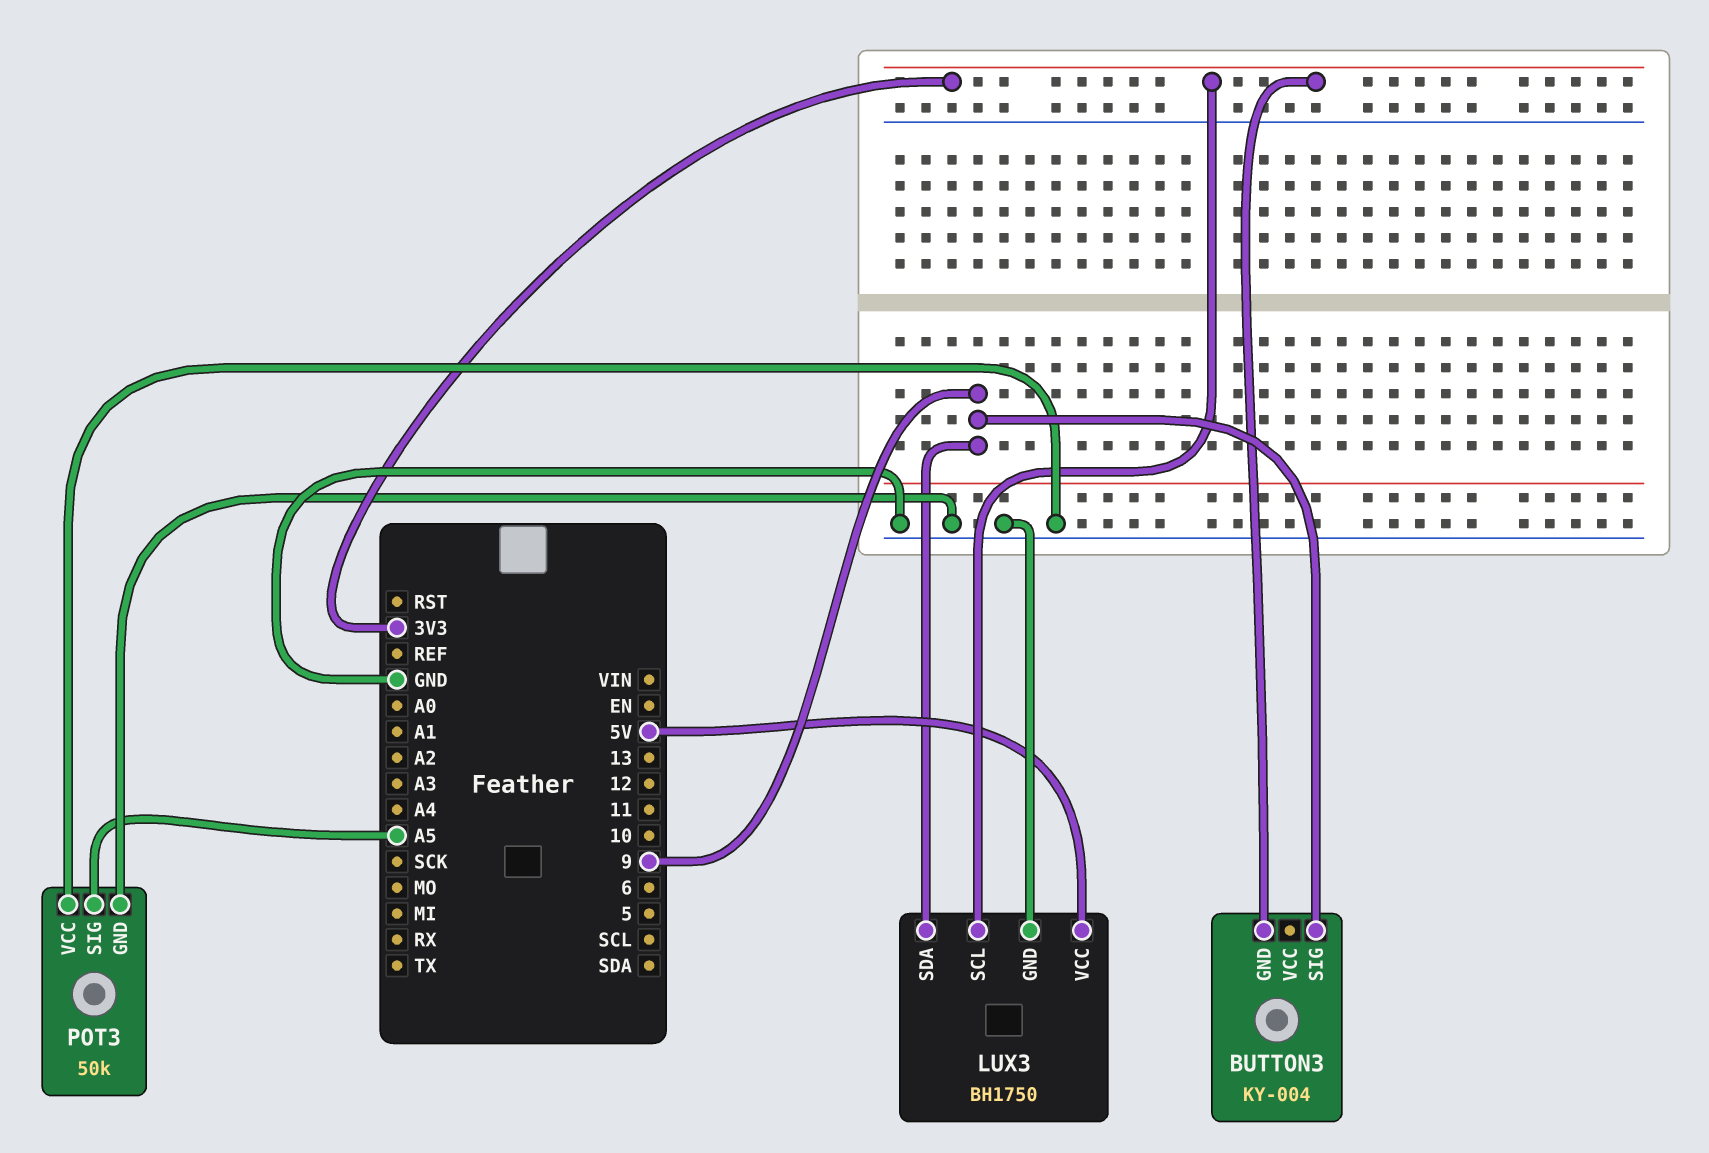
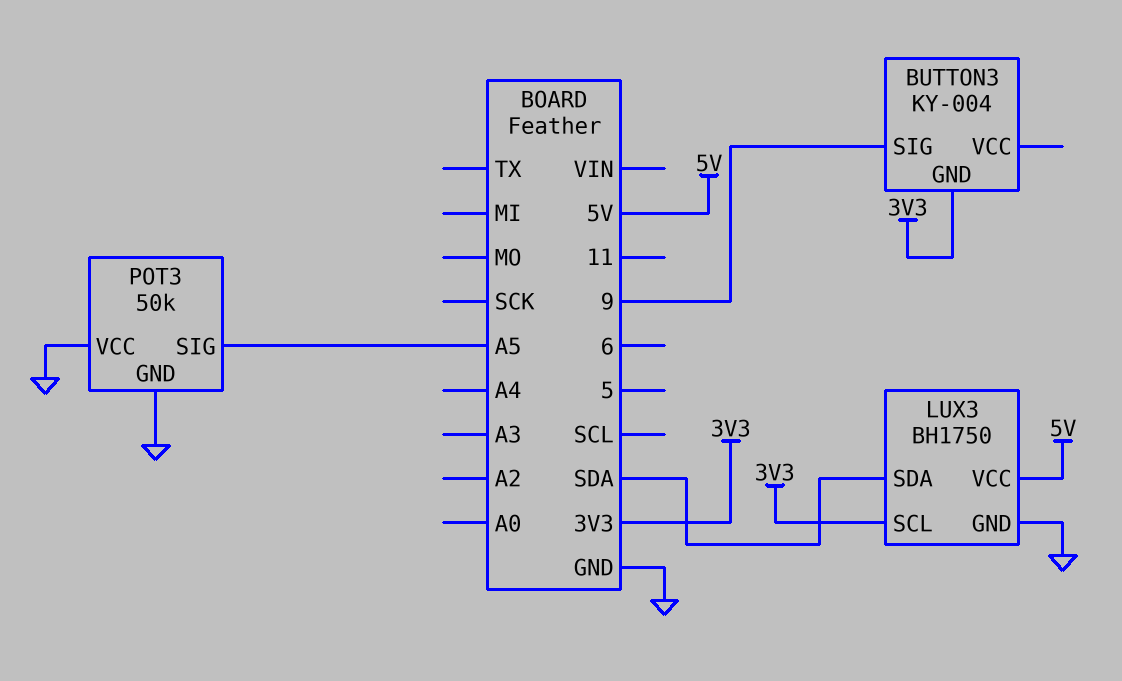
LUX3 pin SDA: 9 -> SDA

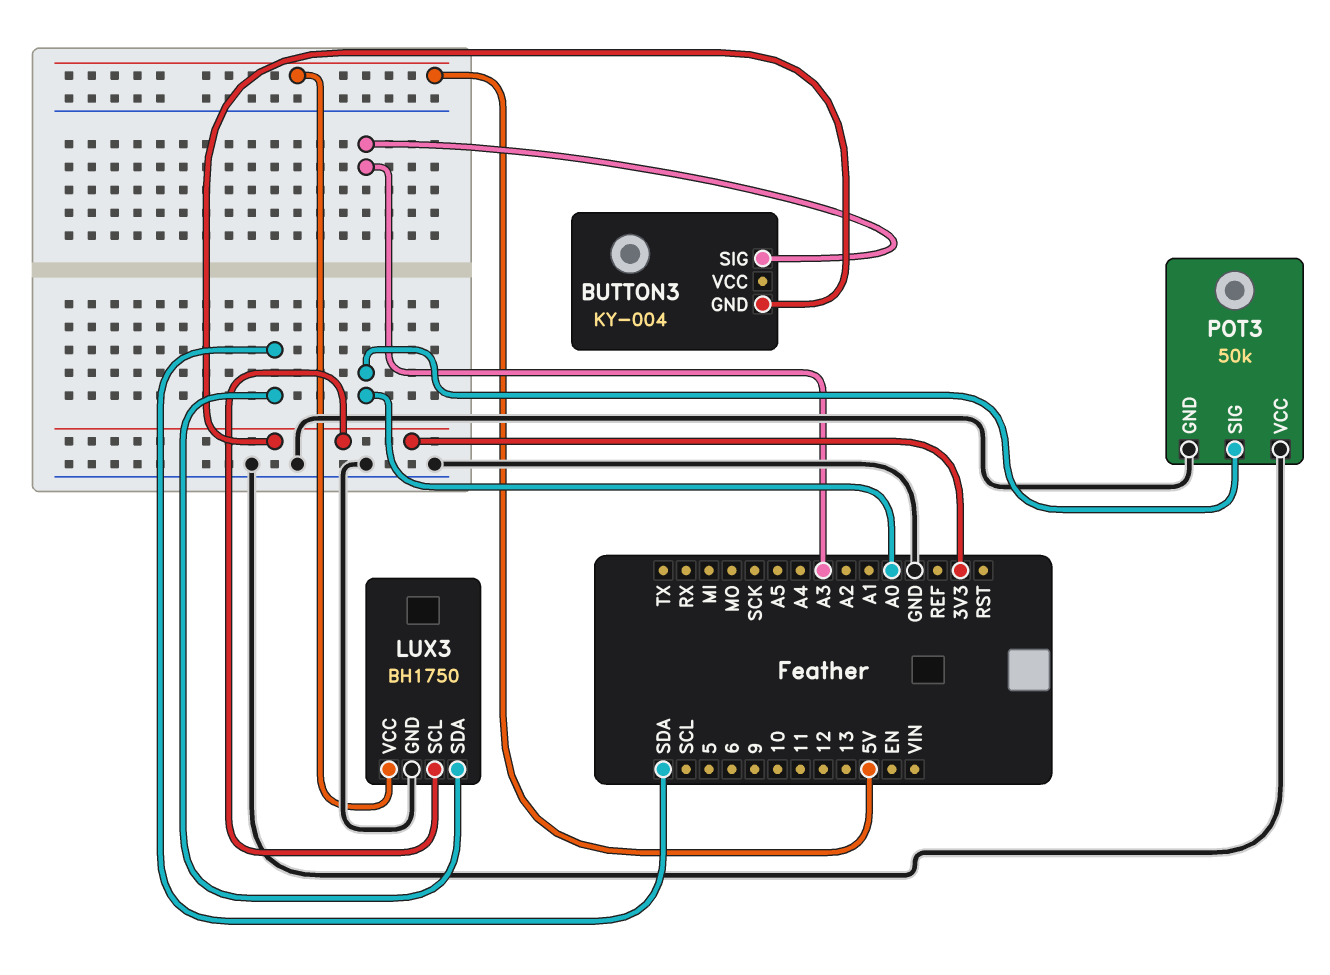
BUTTON3 pin SIG: 9 -> A3
POT3 pin SIG: A5 -> A0

